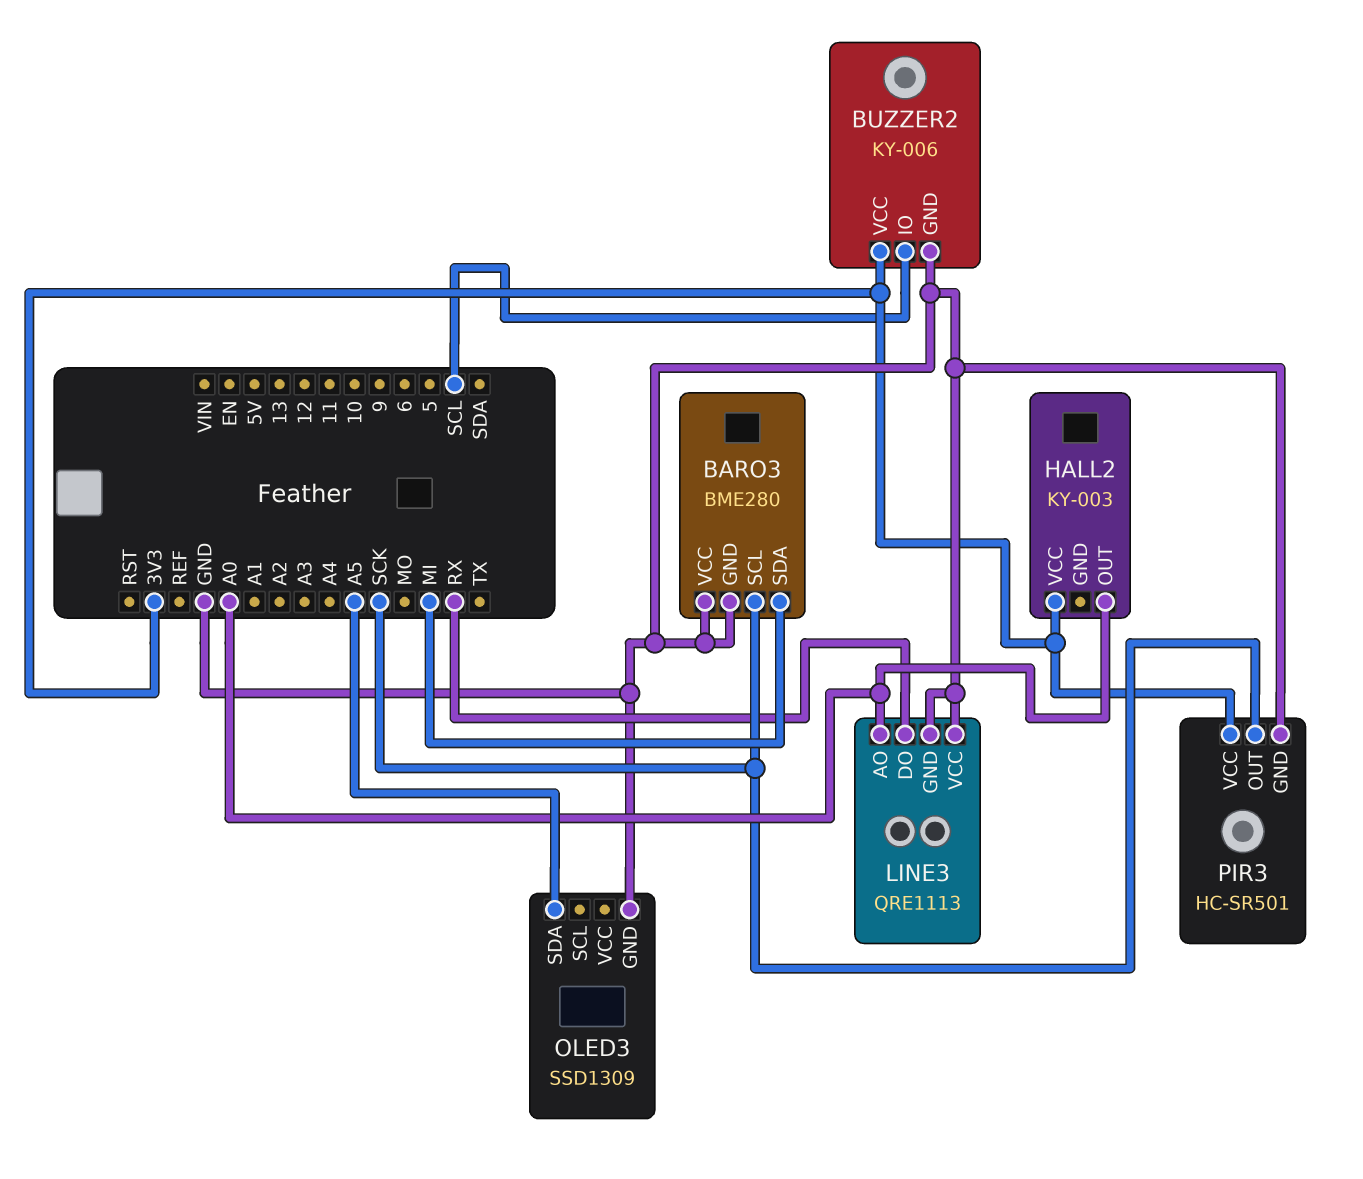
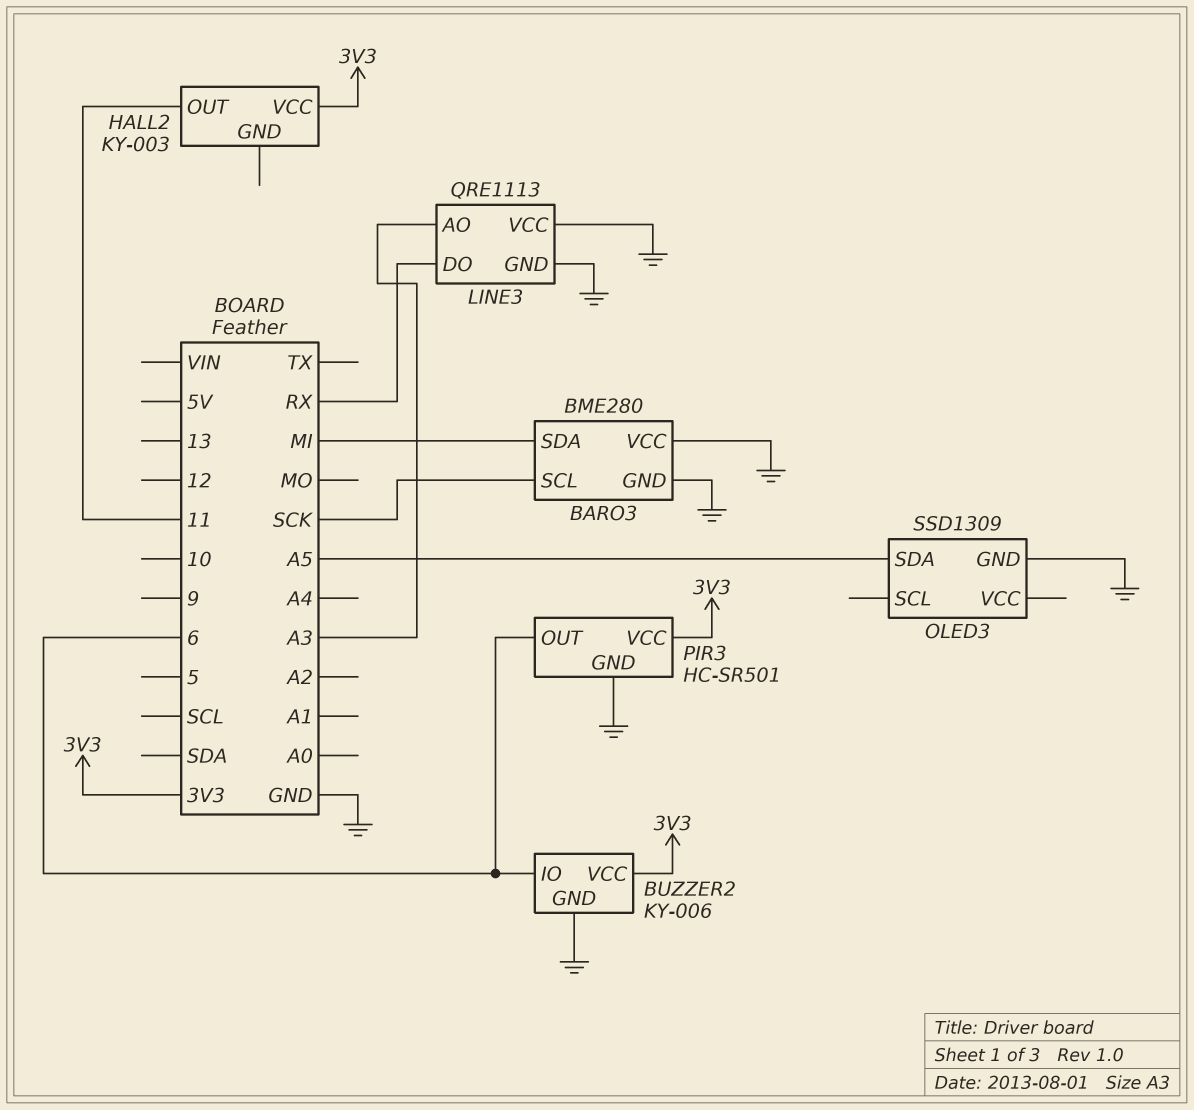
BUZZER2 pin IO: SCL -> 6
HALL2 pin OUT: A0 -> 11
LINE3 pin AO: A0 -> A3
PIR3 pin OUT: SCK -> 6

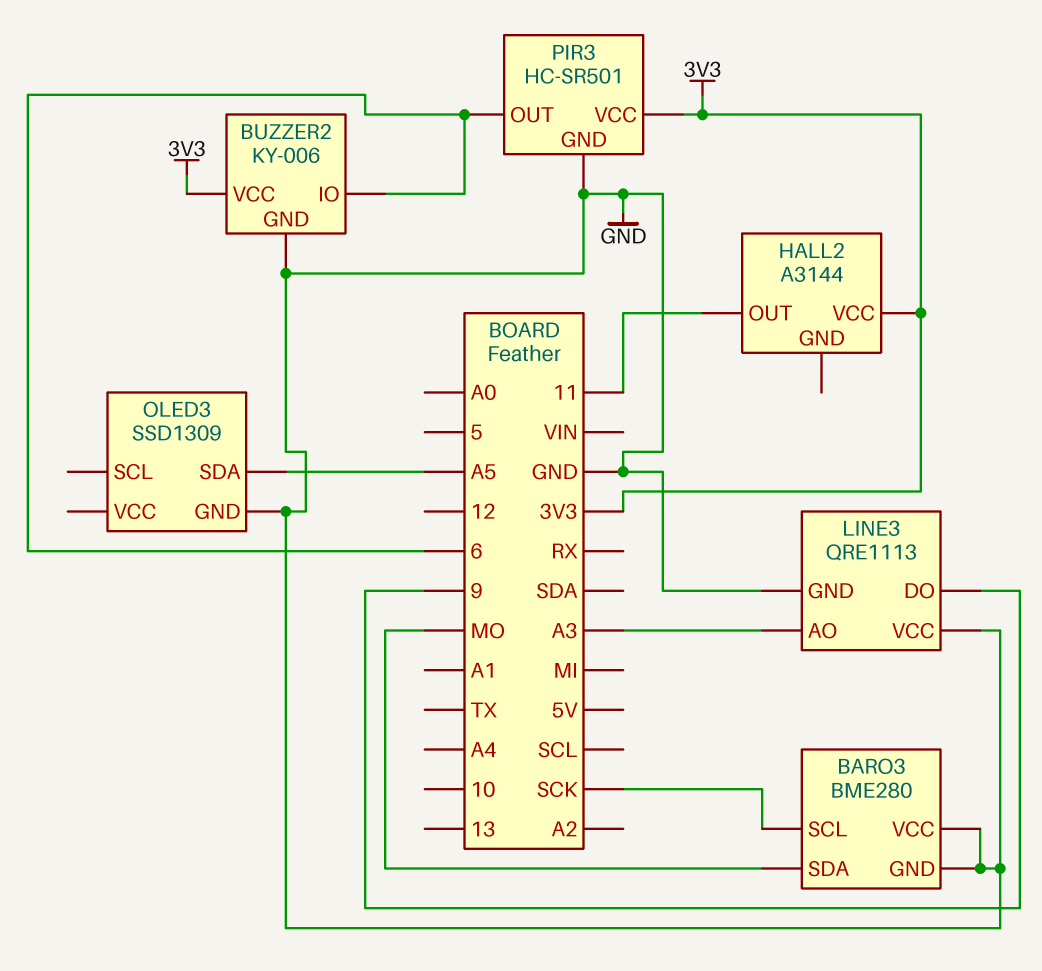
BARO3 pin SDA: MI -> MO
HALL2: KY-003 -> A3144
LINE3 pin DO: RX -> 9

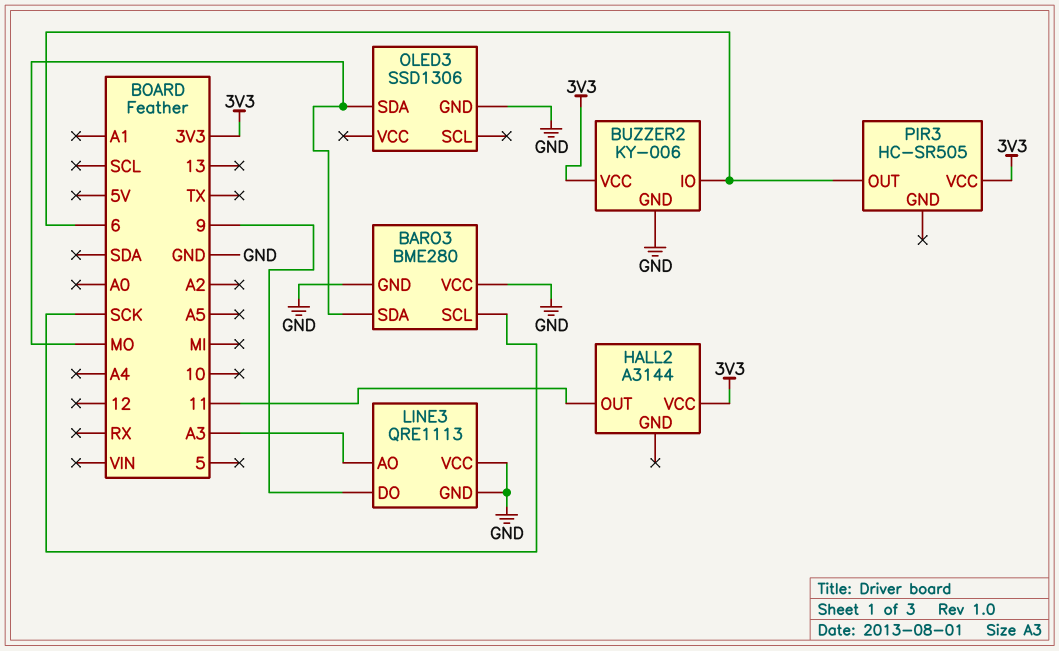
OLED3: SSD1309 -> SSD1306
OLED3 pin SDA: A5 -> MO
PIR3: HC-SR501 -> HC-SR505
PIR3 pin GND: GND -> none

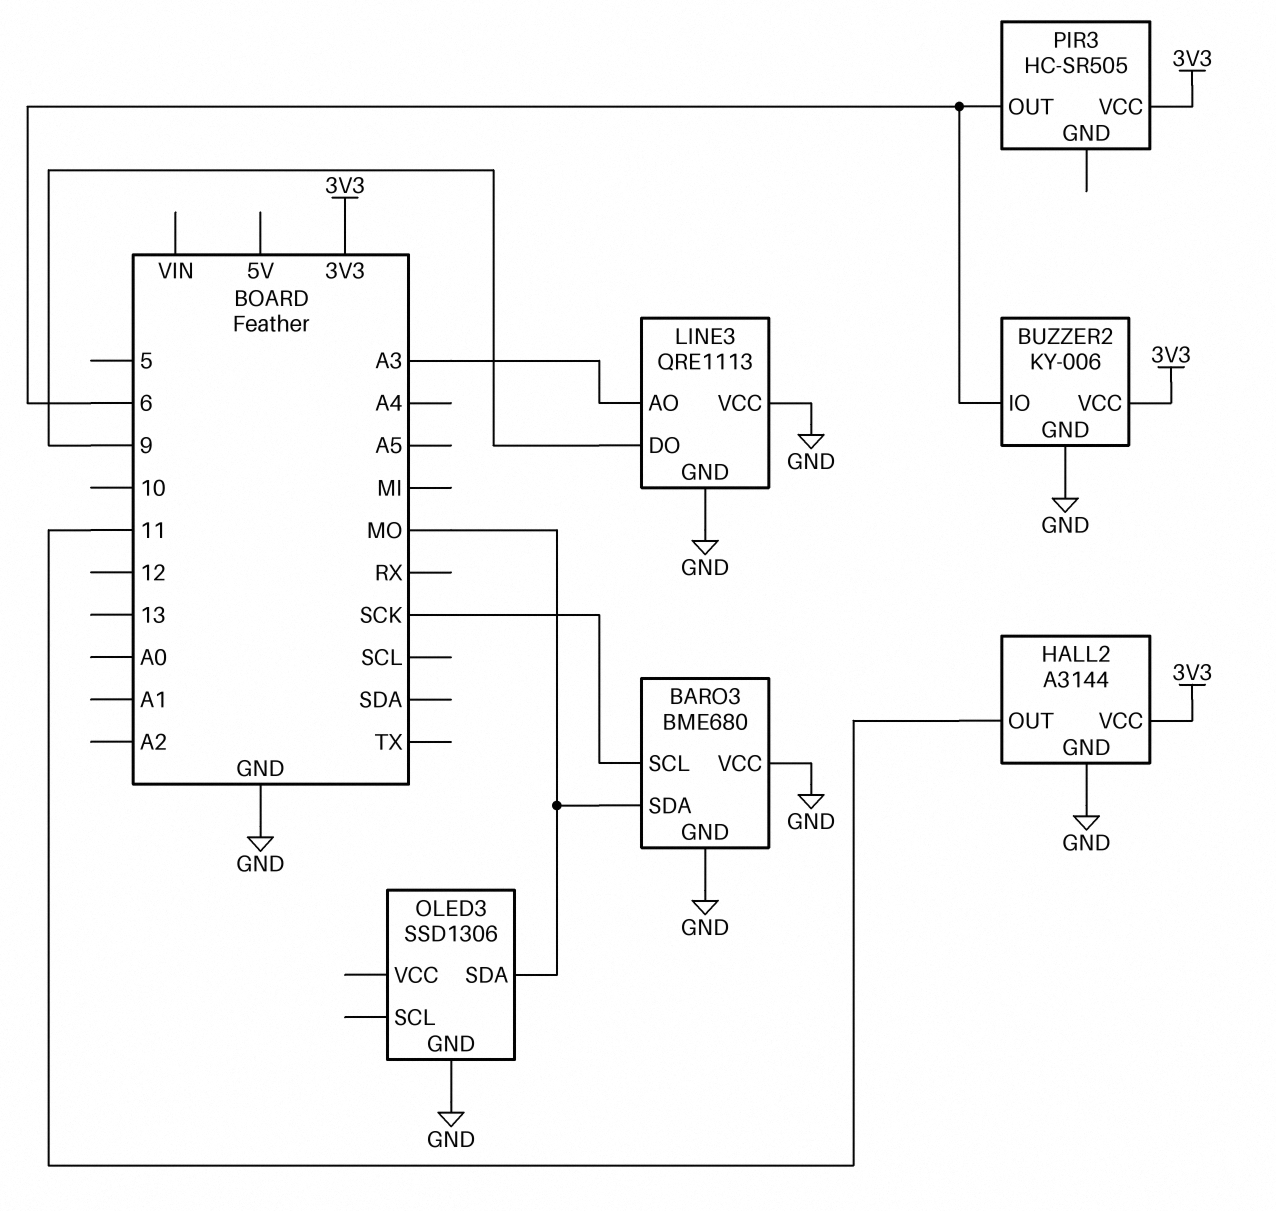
BARO3: BME280 -> BME680
HALL2 pin GND: none -> GND

